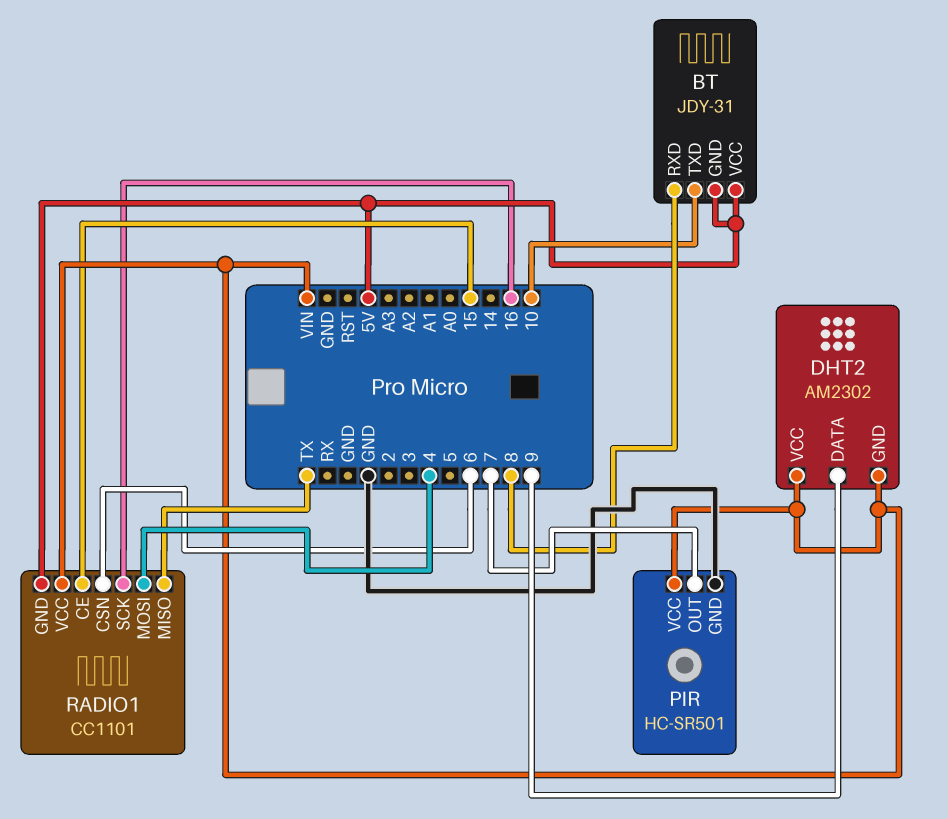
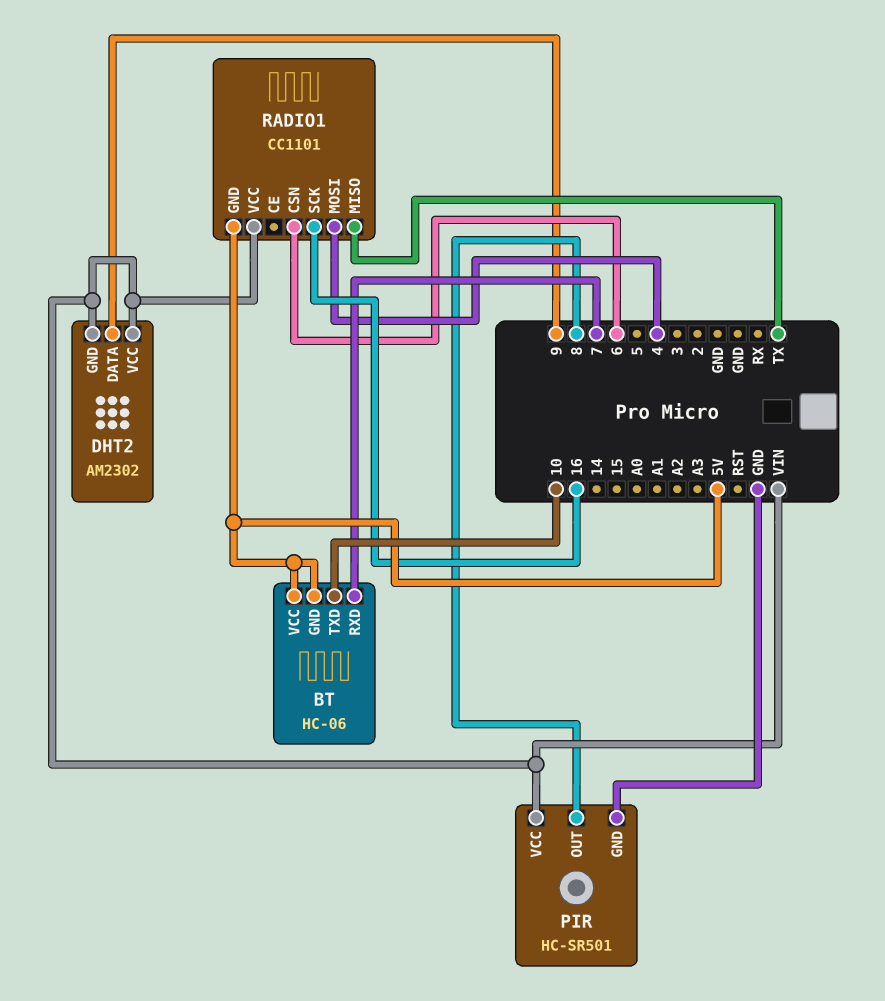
BT: JDY-31 -> HC-06
BT pin RXD: 8 -> 7
PIR pin OUT: 7 -> 8
RADIO1 pin CE: 15 -> none

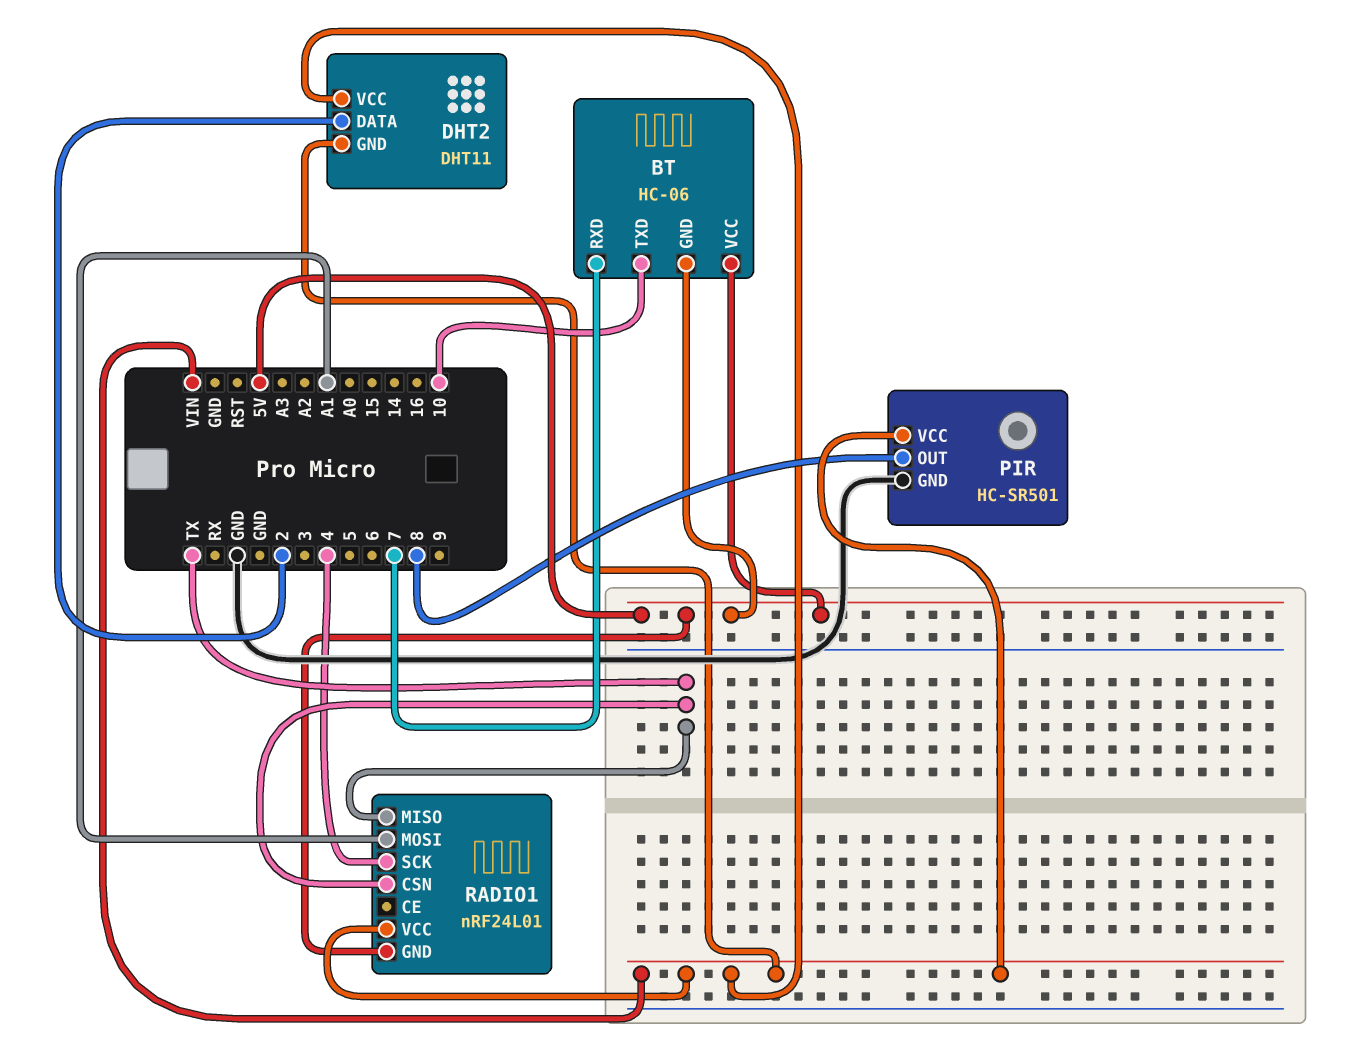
DHT2: AM2302 -> DHT11
DHT2 pin DATA: 9 -> 2
RADIO1: CC1101 -> nRF24L01
RADIO1 pin CSN: 6 -> TX
RADIO1 pin MOSI: 4 -> A1
RADIO1 pin SCK: 16 -> 4

